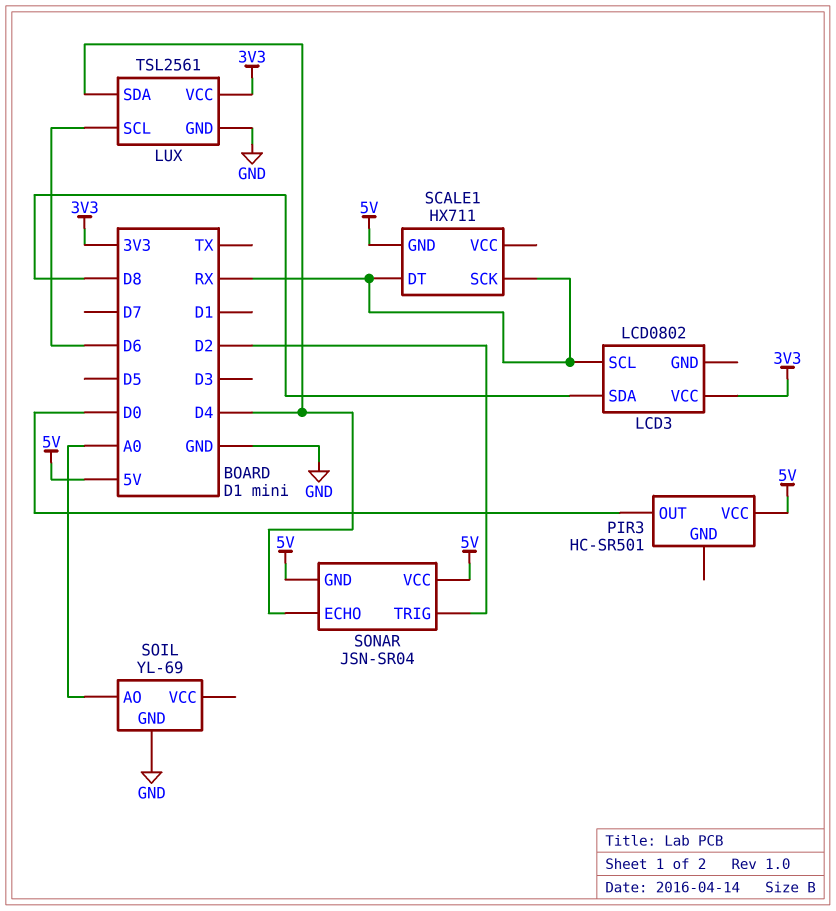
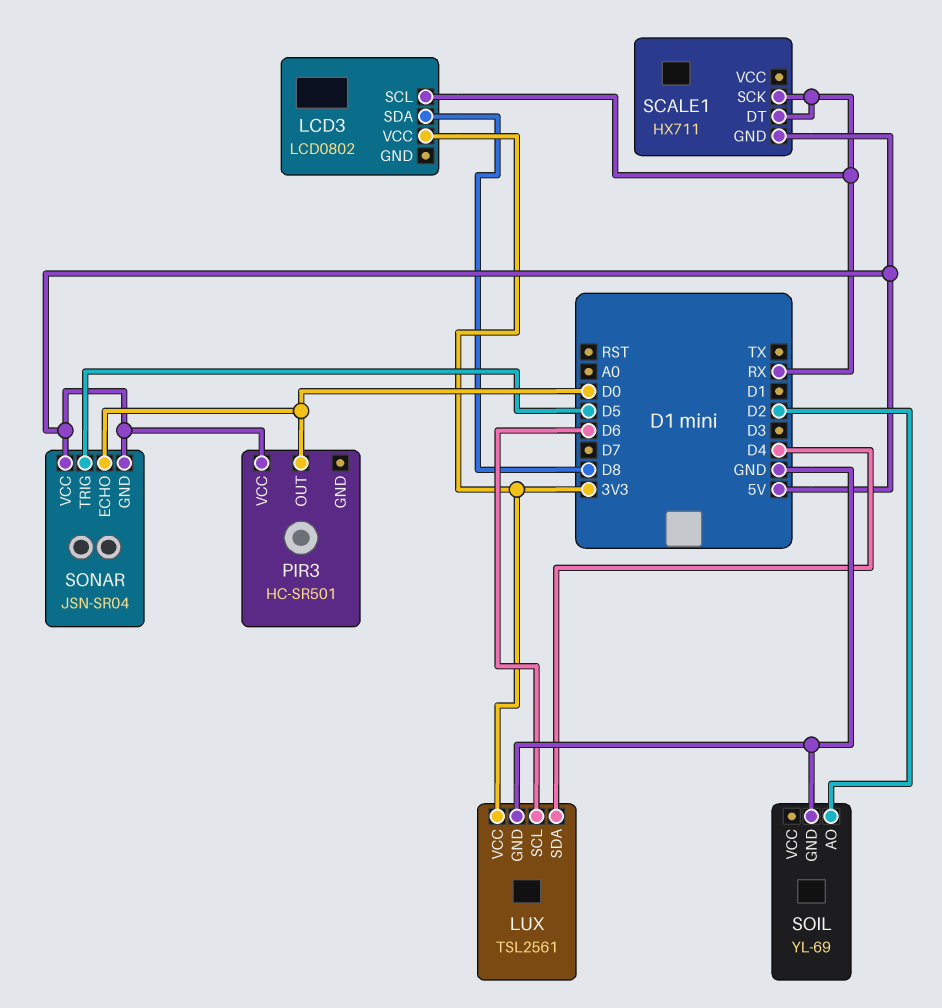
SOIL pin AO: A0 -> D2
SONAR pin ECHO: D4 -> D0
SONAR pin TRIG: D2 -> D5

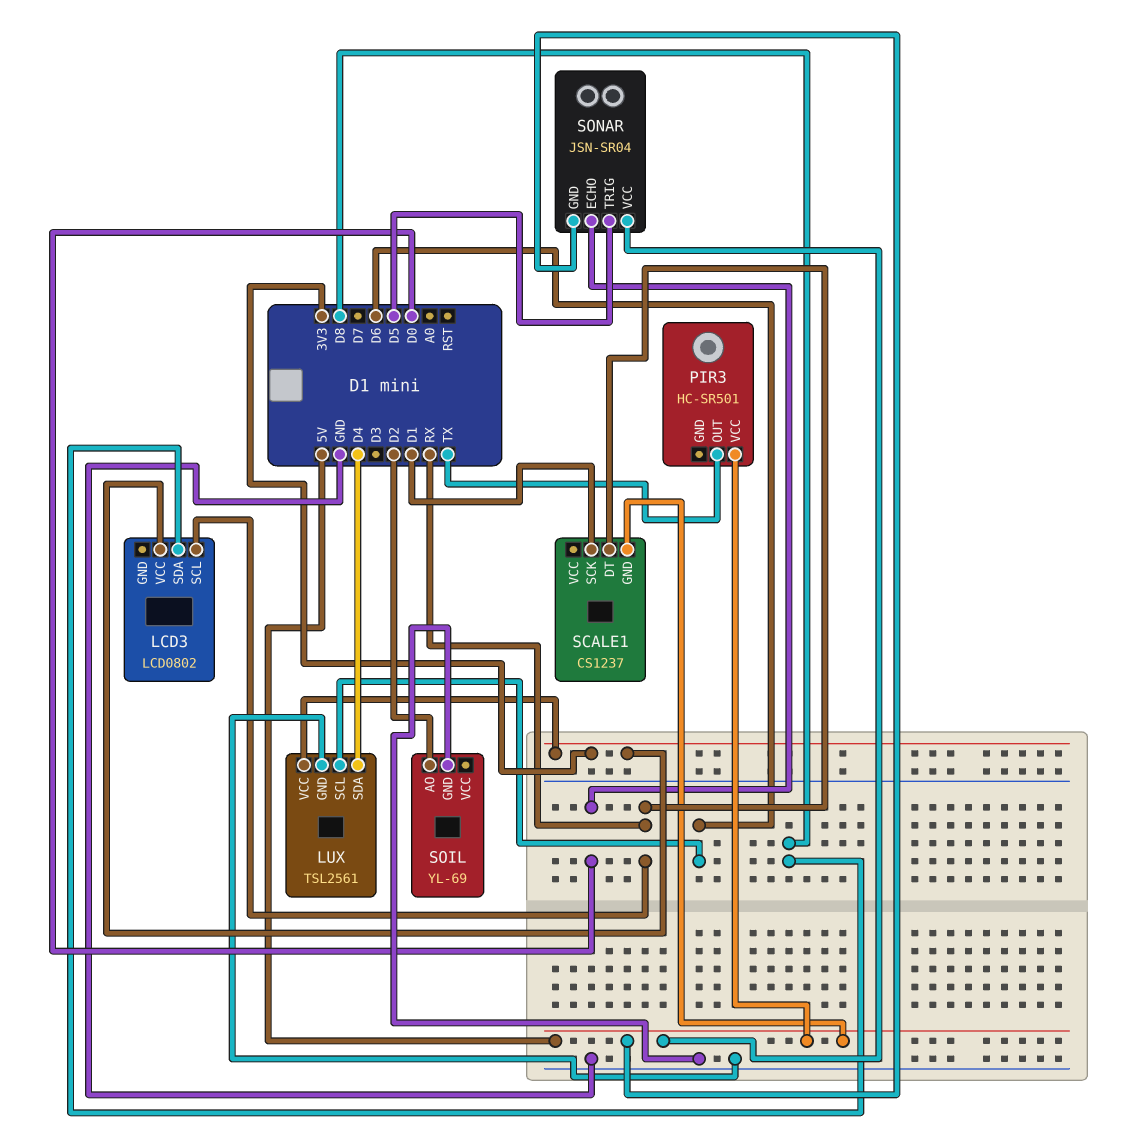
PIR3 pin OUT: D0 -> TX
SCALE1: HX711 -> CS1237
SCALE1 pin SCK: RX -> D1

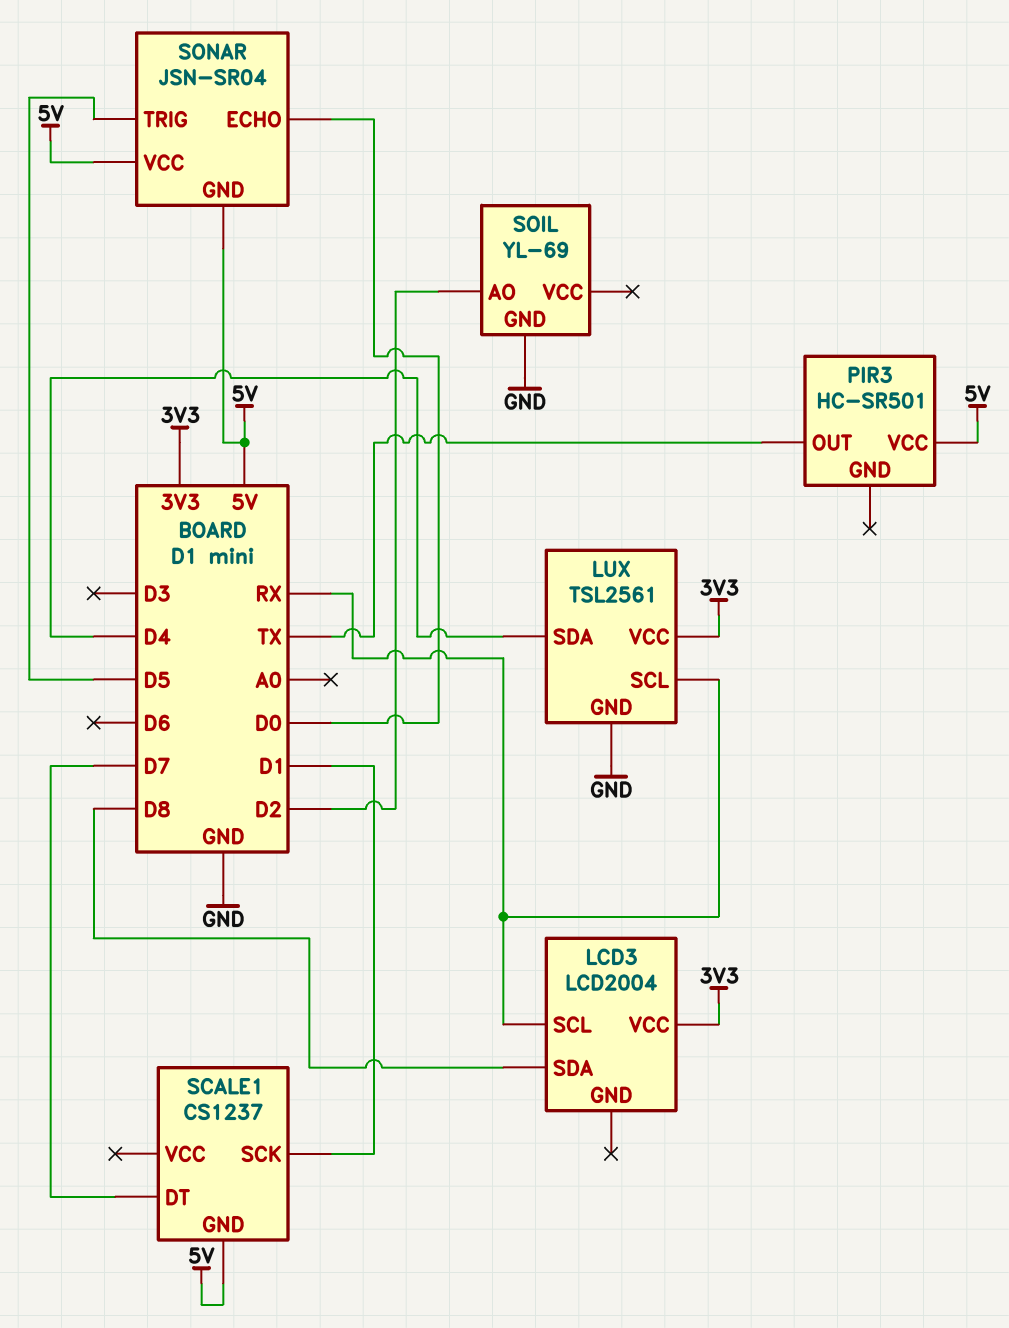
LCD3: LCD0802 -> LCD2004
LUX pin SCL: D6 -> RX
SCALE1 pin DT: RX -> D7

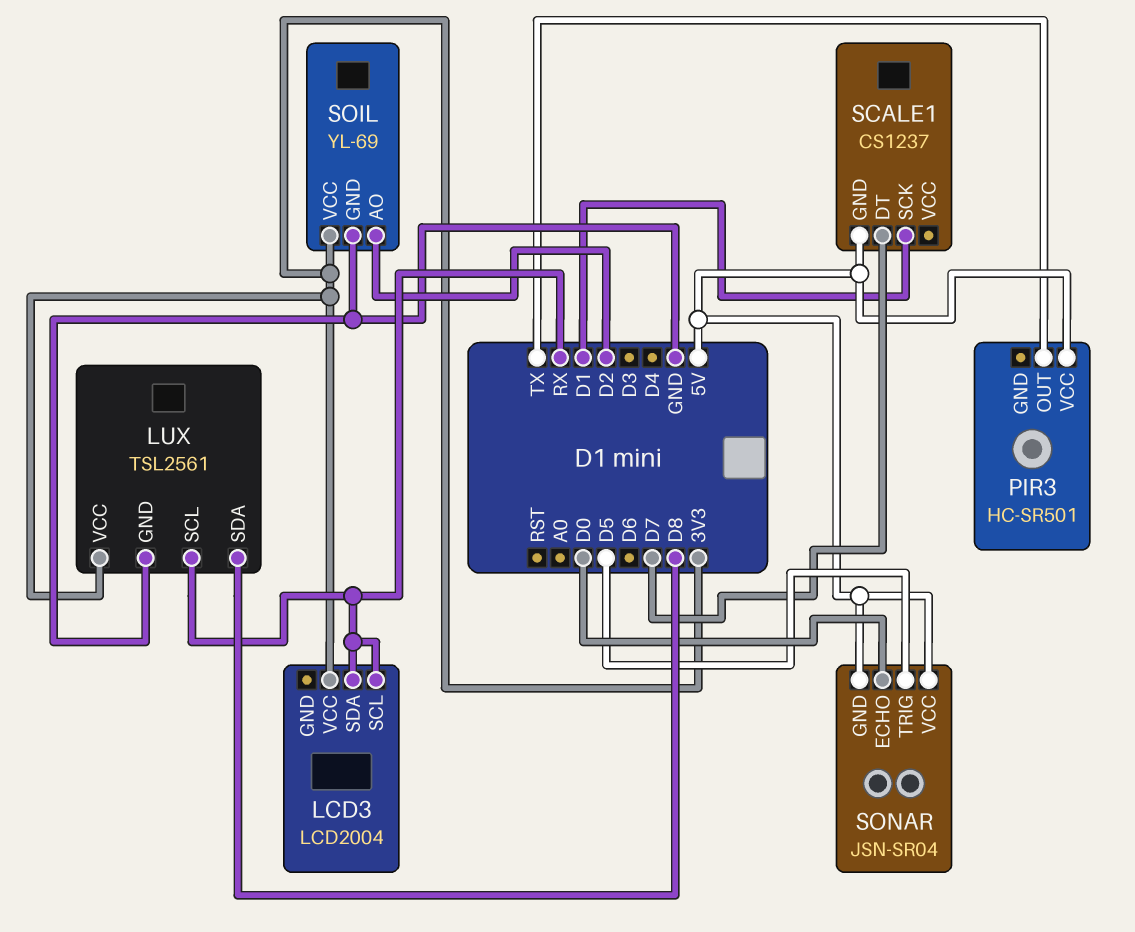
LCD3 pin SDA: D8 -> RX
LUX pin SDA: D4 -> D8
SOIL pin VCC: none -> 3V3

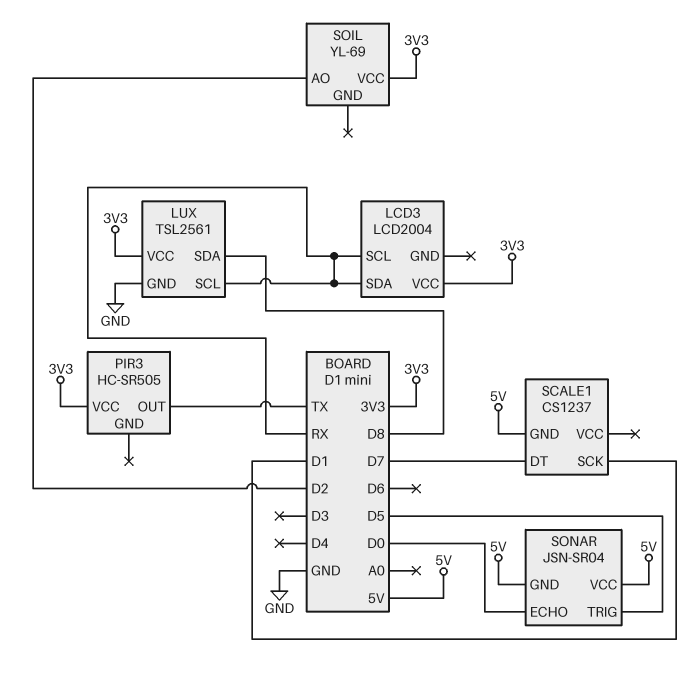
PIR3: HC-SR501 -> HC-SR505
PIR3 pin VCC: 5V -> 3V3
SOIL pin GND: GND -> none

